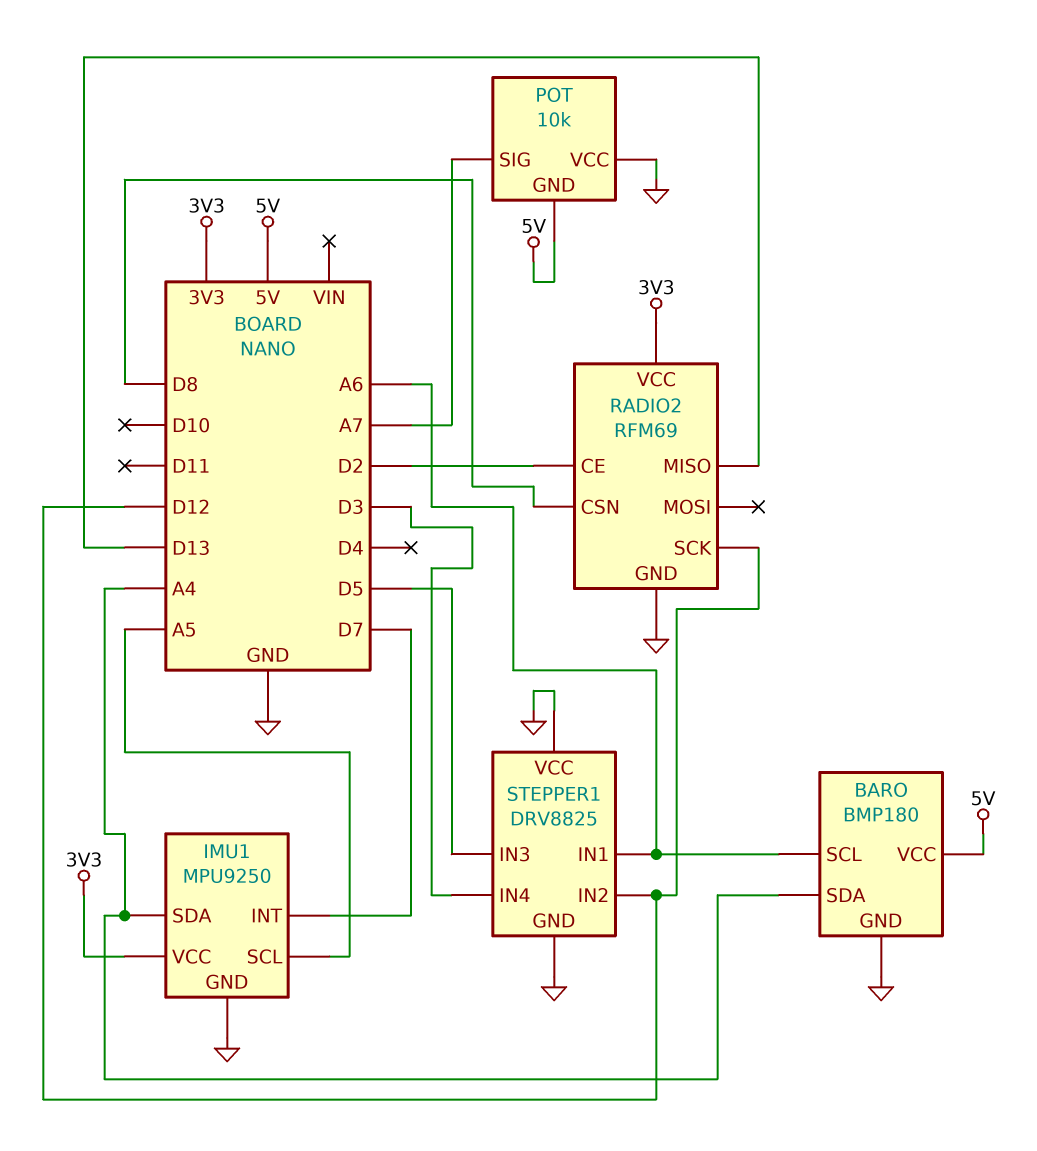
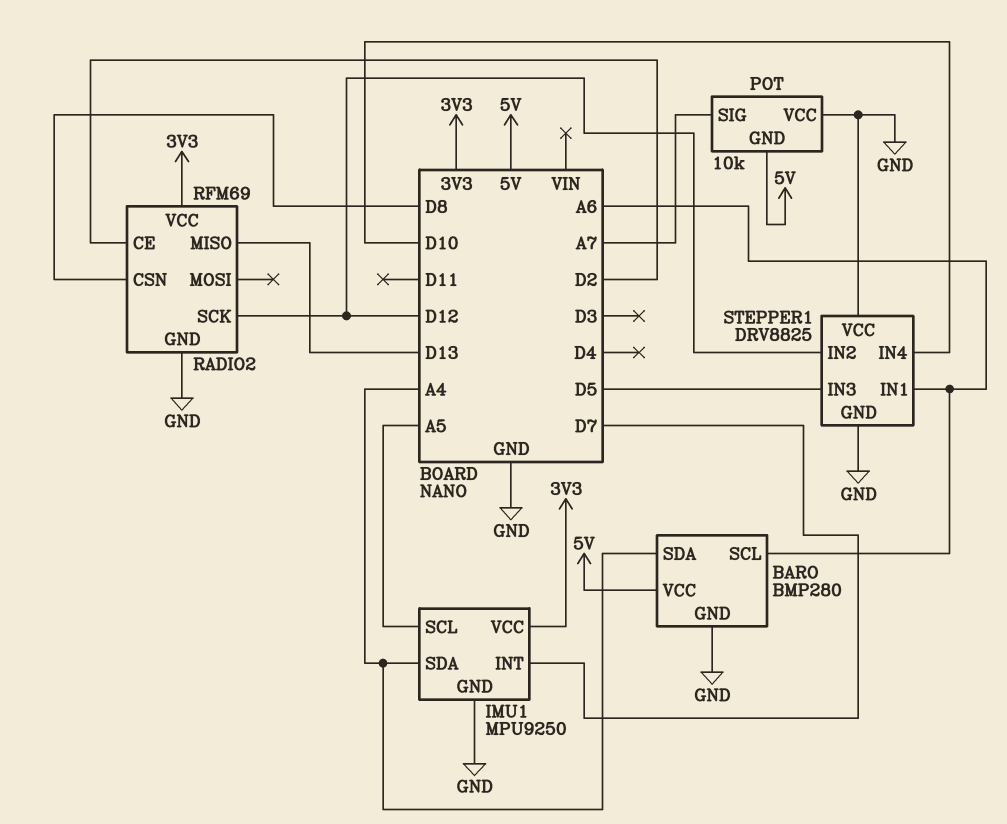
BARO: BMP180 -> BMP280
STEPPER1 pin IN4: D3 -> D10

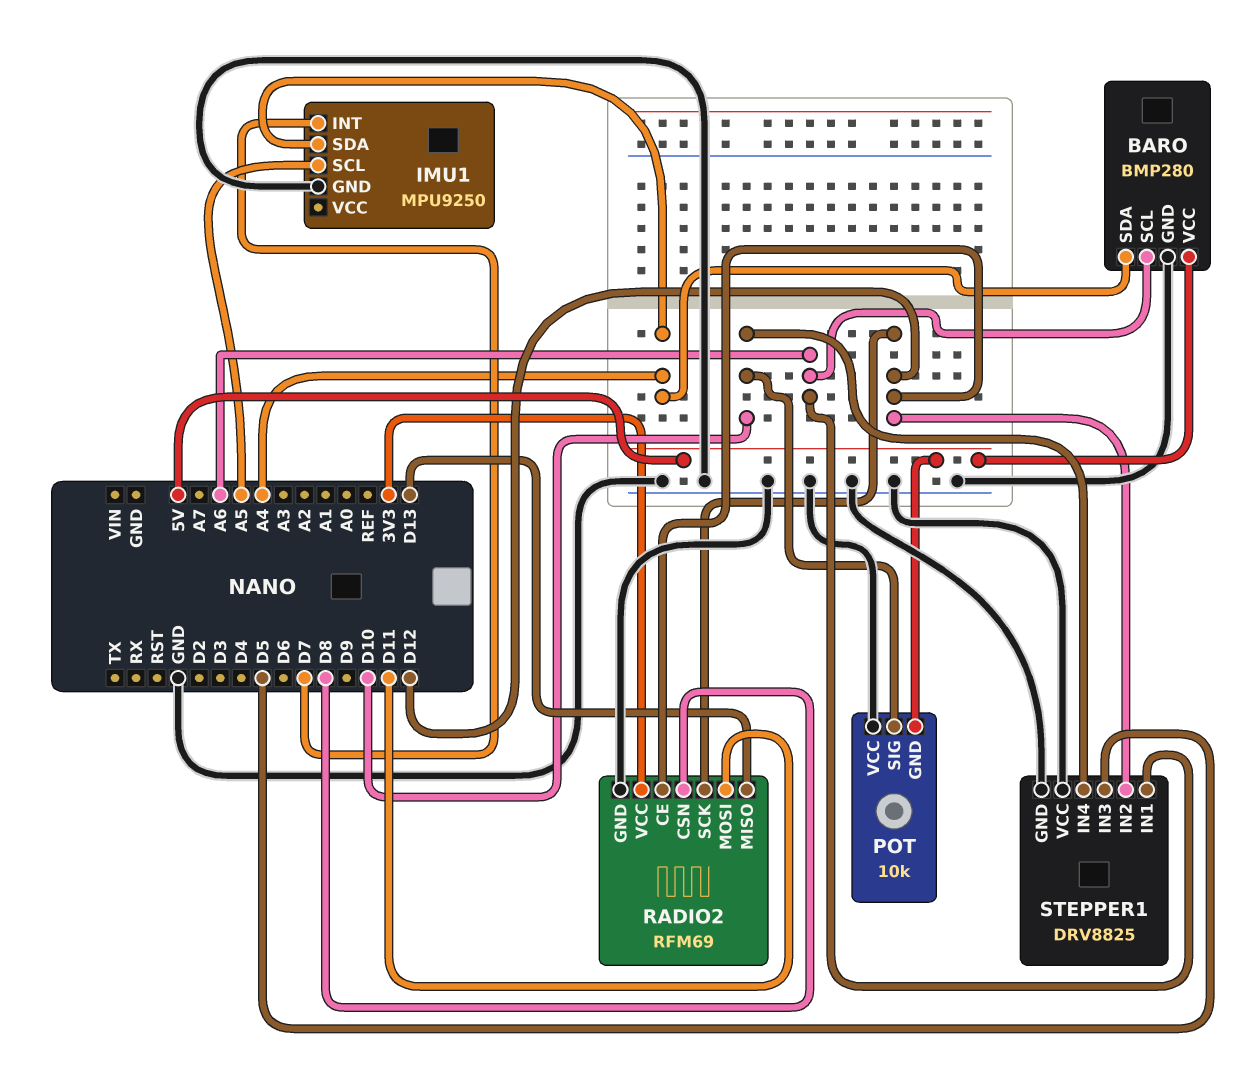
IMU1 pin VCC: 3V3 -> none
POT pin SIG: A7 -> D10
RADIO2 pin CE: D2 -> D12
RADIO2 pin MOSI: none -> D11

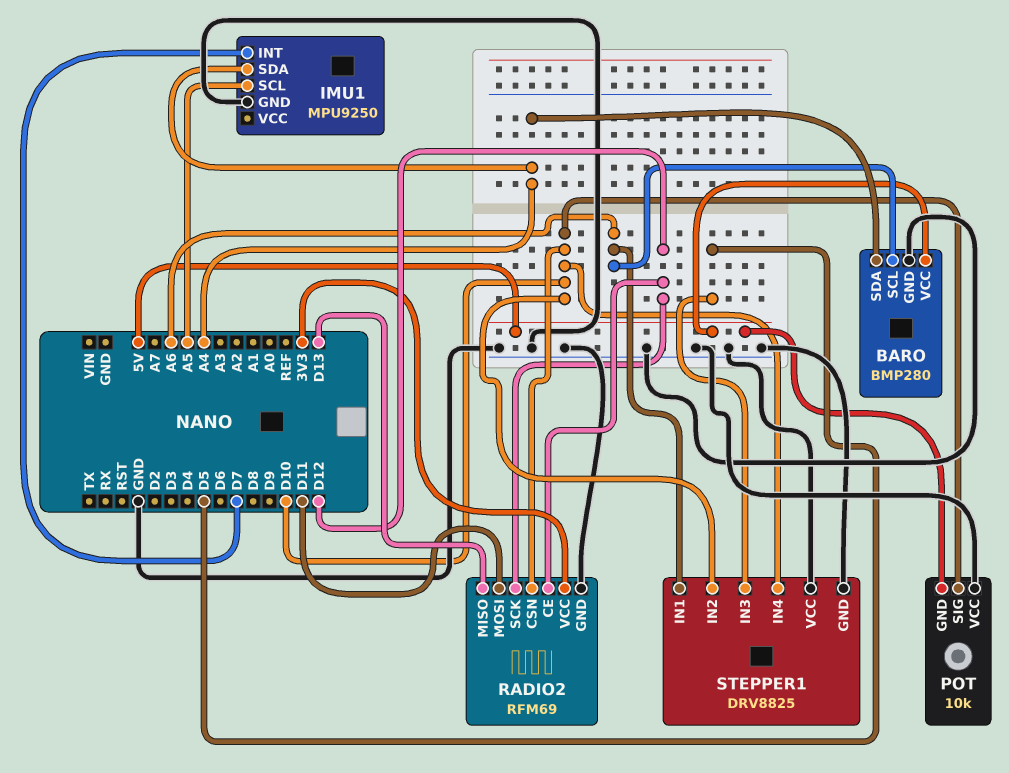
RADIO2 pin CSN: D8 -> D10
STEPPER1 pin IN2: D12 -> D10

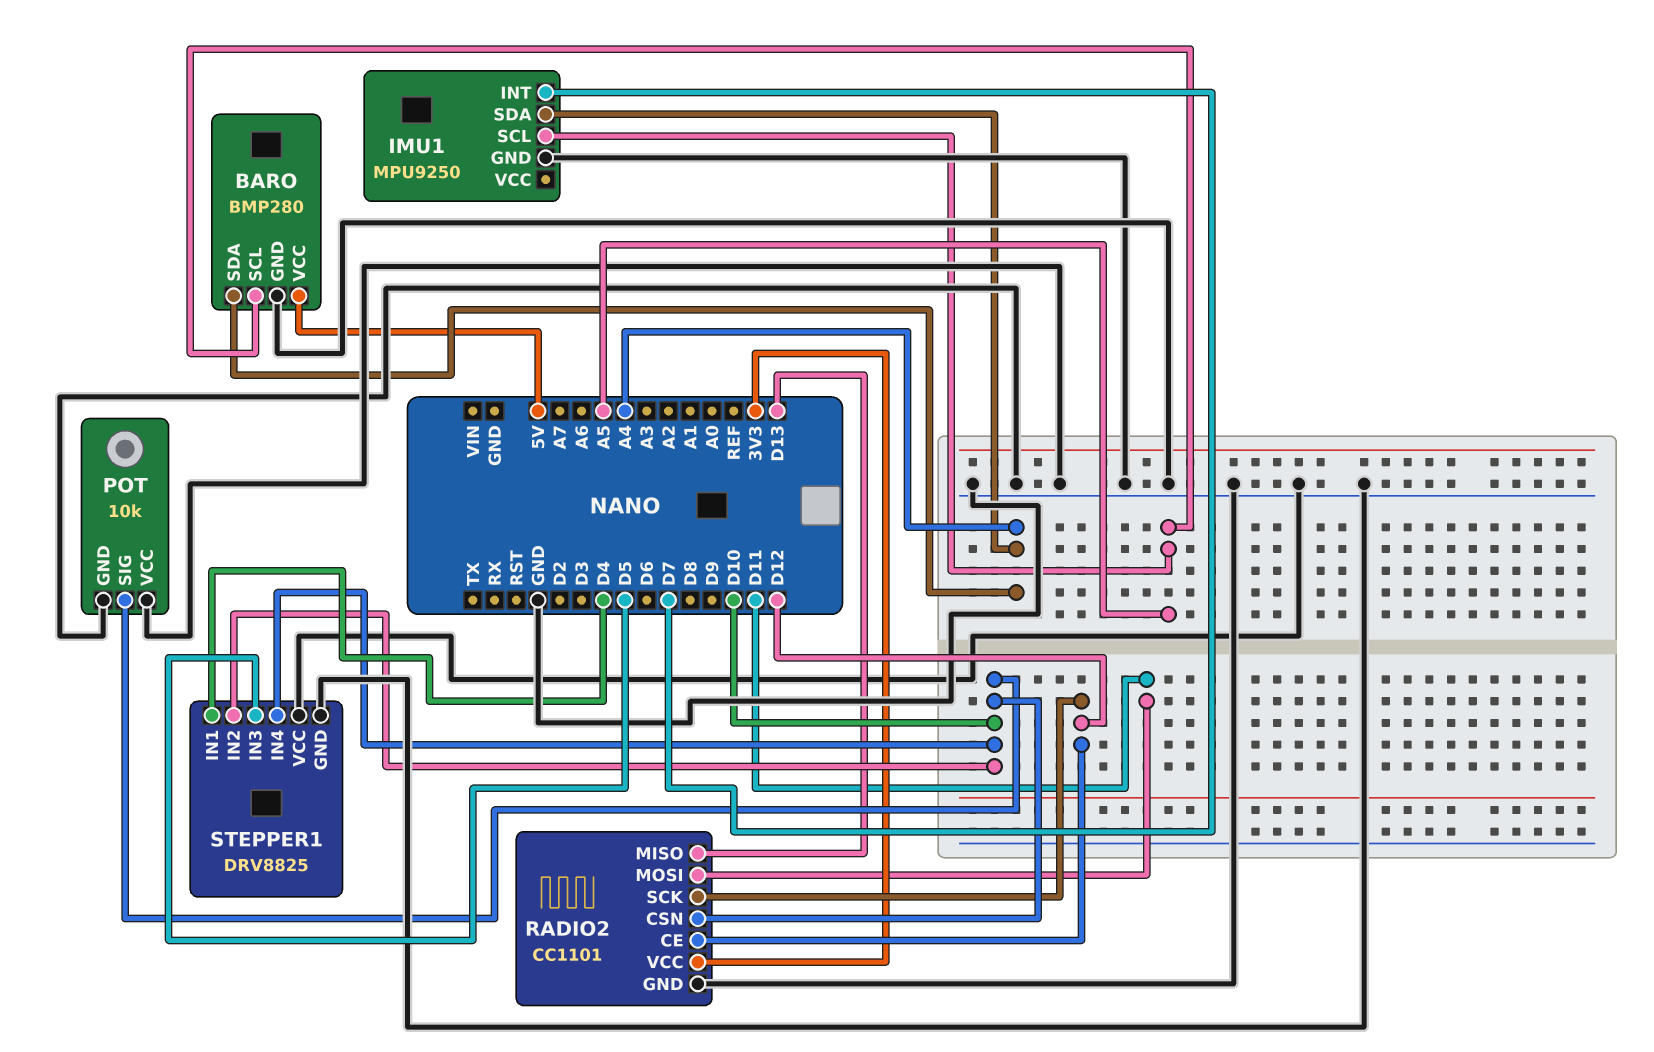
BARO pin SCL: A6 -> A5
POT pin GND: 5V -> GND
RADIO2: RFM69 -> CC1101
STEPPER1 pin IN1: A6 -> D4

